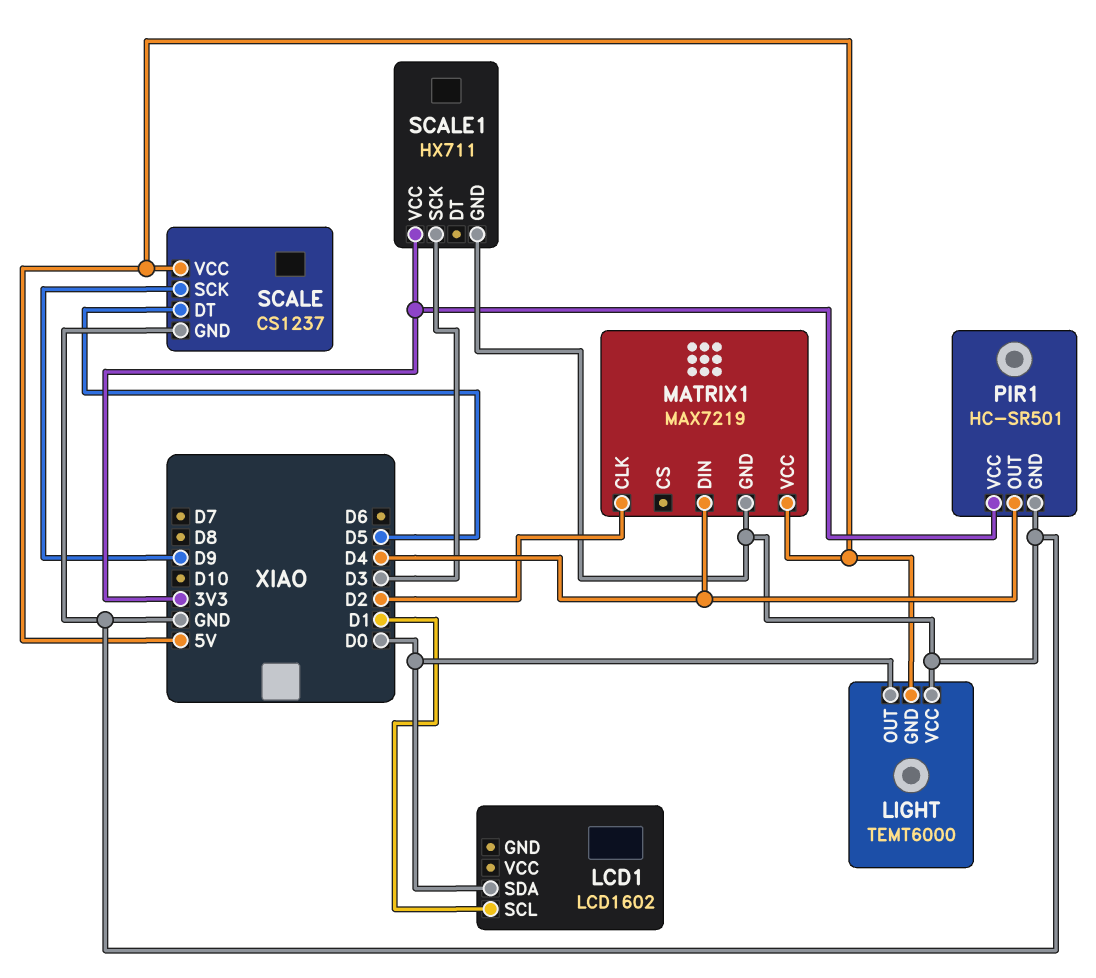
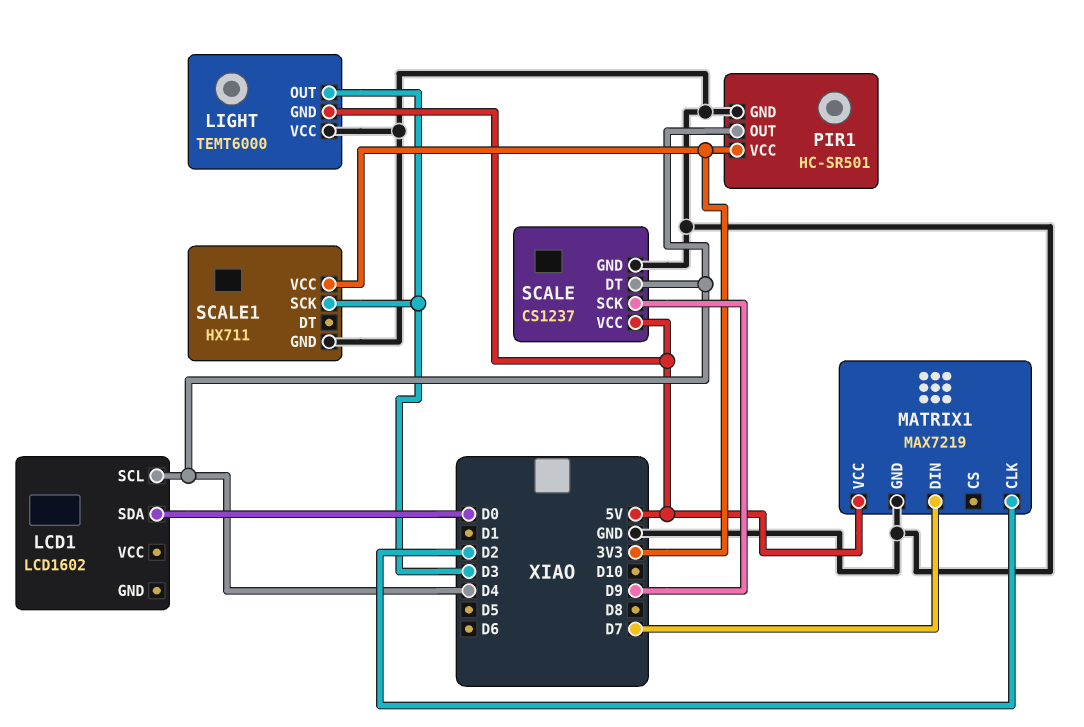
LCD1 pin SCL: D1 -> D4
LIGHT pin OUT: D0 -> D3
MATRIX1 pin DIN: D4 -> D7
SCALE pin DT: D5 -> D4

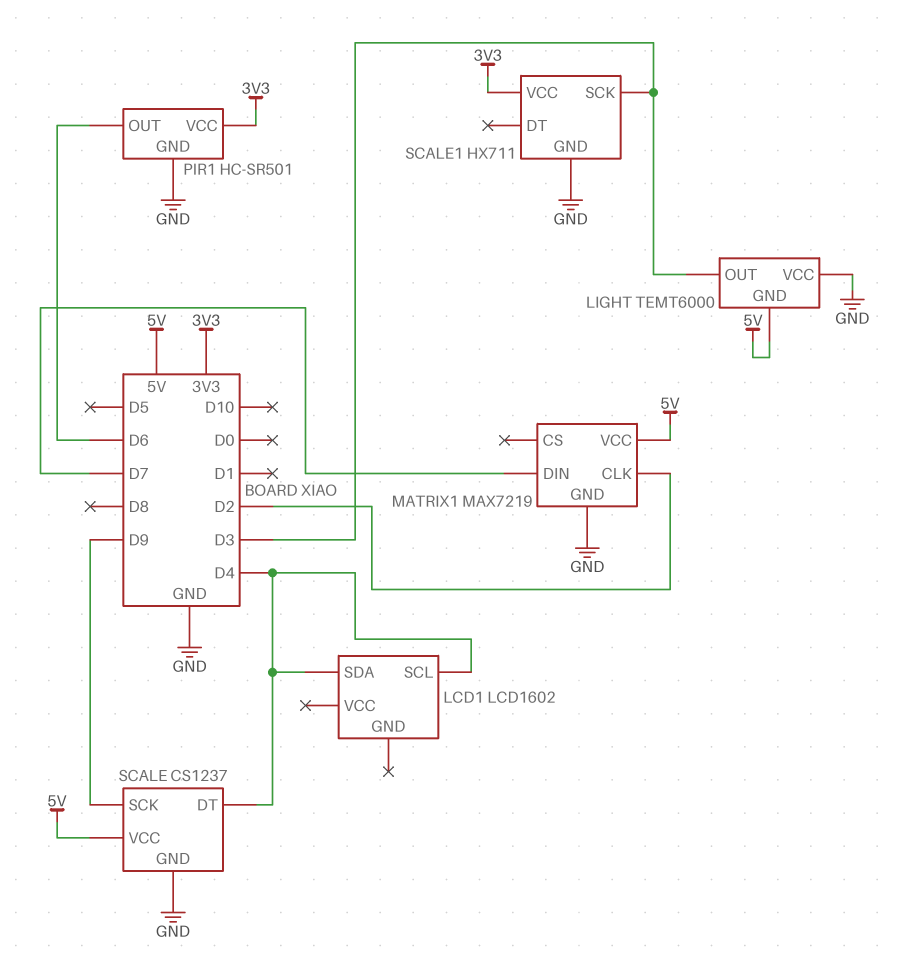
LCD1 pin SDA: D0 -> D4
PIR1 pin OUT: D4 -> D6

